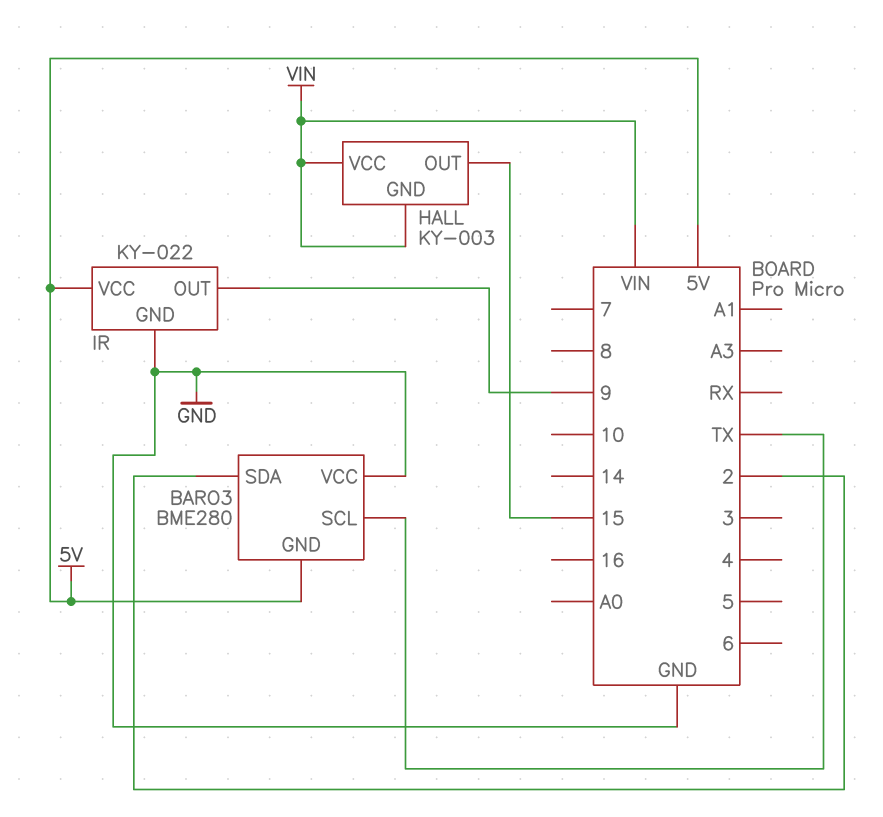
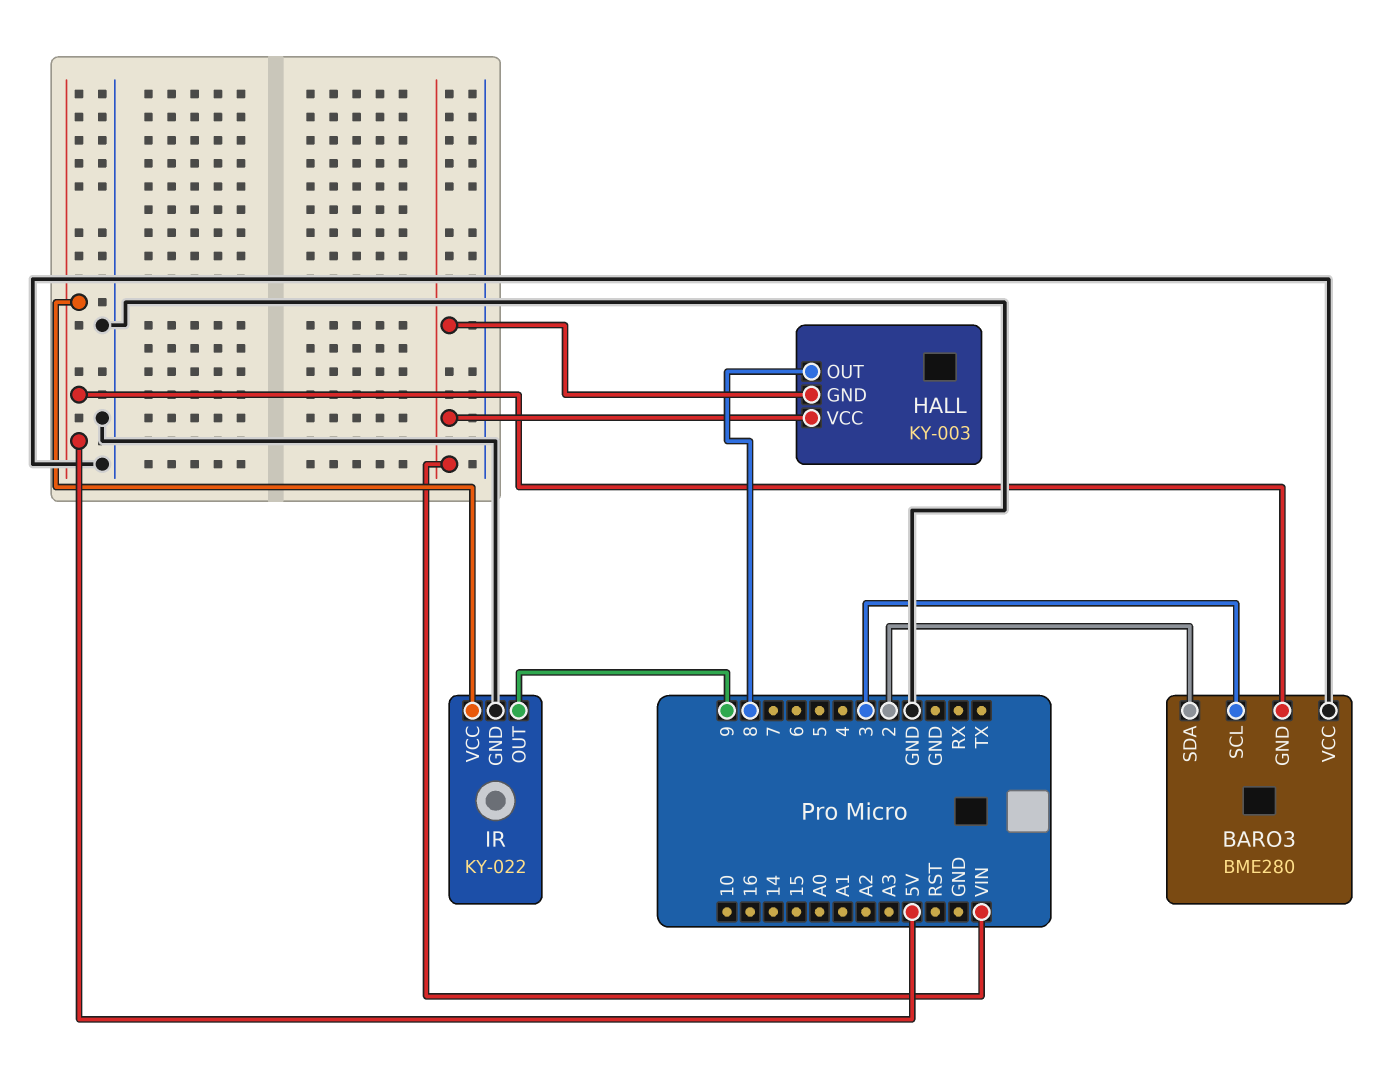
BARO3 pin SCL: TX -> 3
HALL pin OUT: 15 -> 8

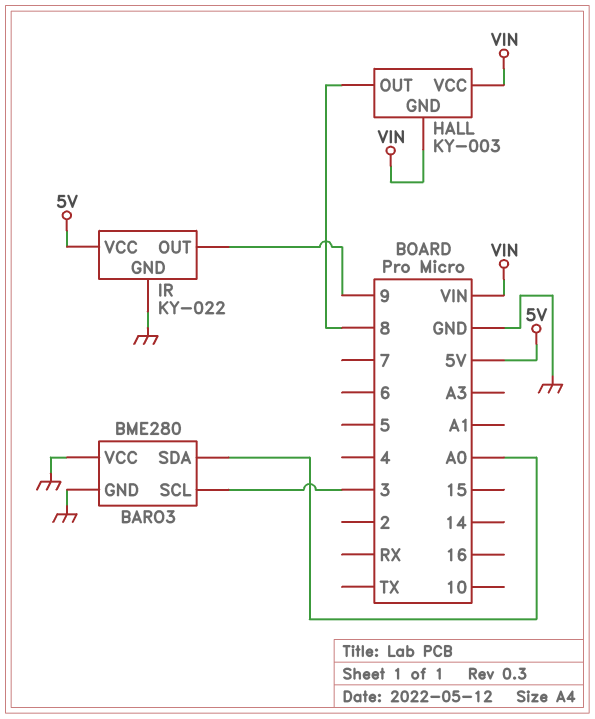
BARO3 pin GND: 5V -> GND
BARO3 pin SDA: 2 -> A0

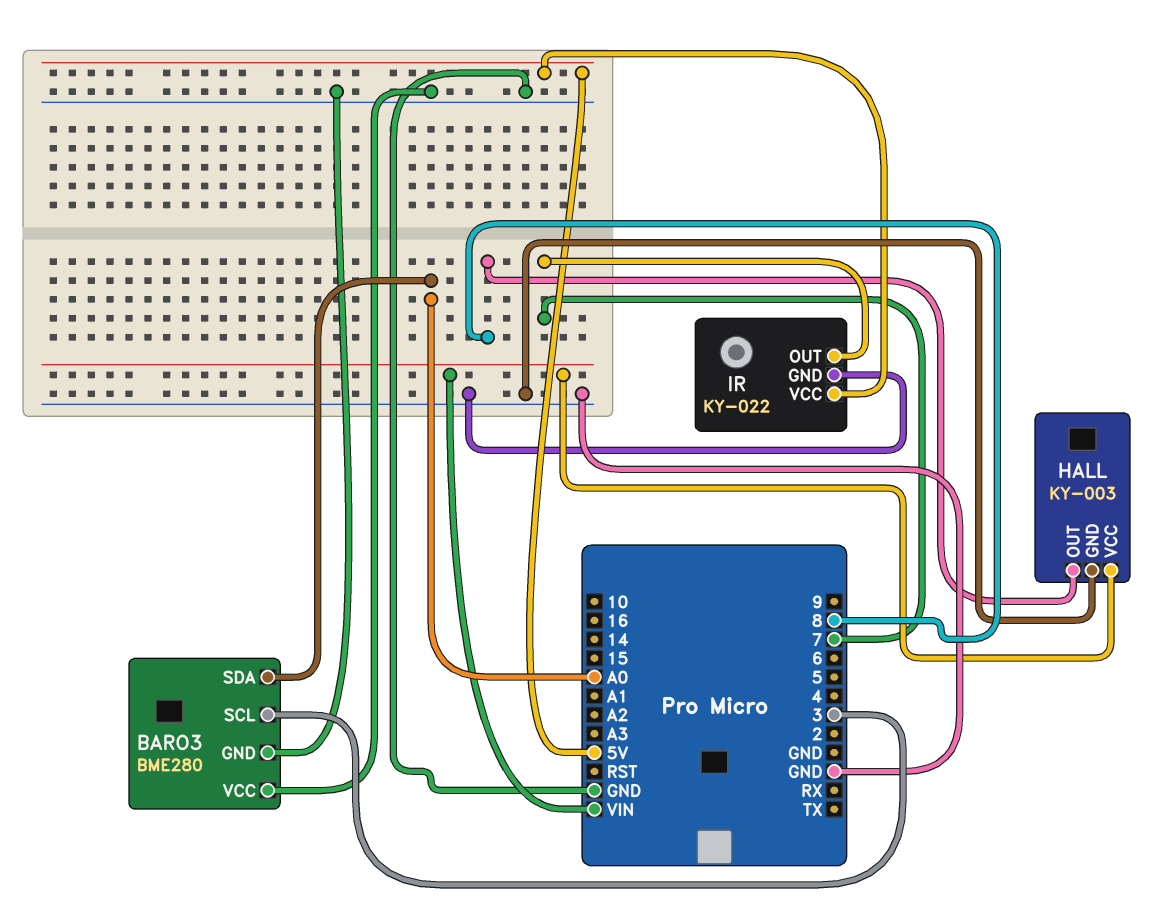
HALL pin GND: VIN -> GND
IR pin OUT: 9 -> 7

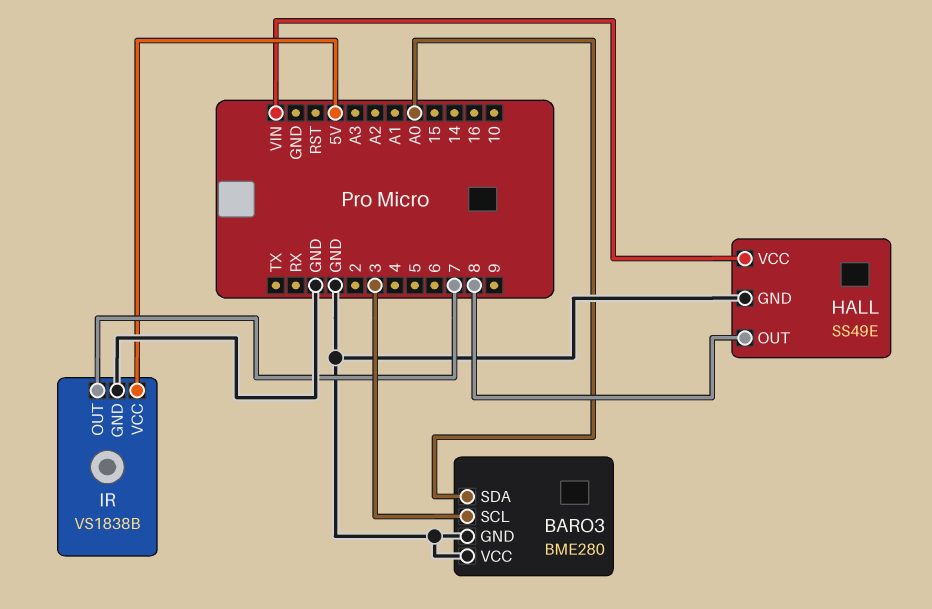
HALL: KY-003 -> SS49E
IR: KY-022 -> VS1838B

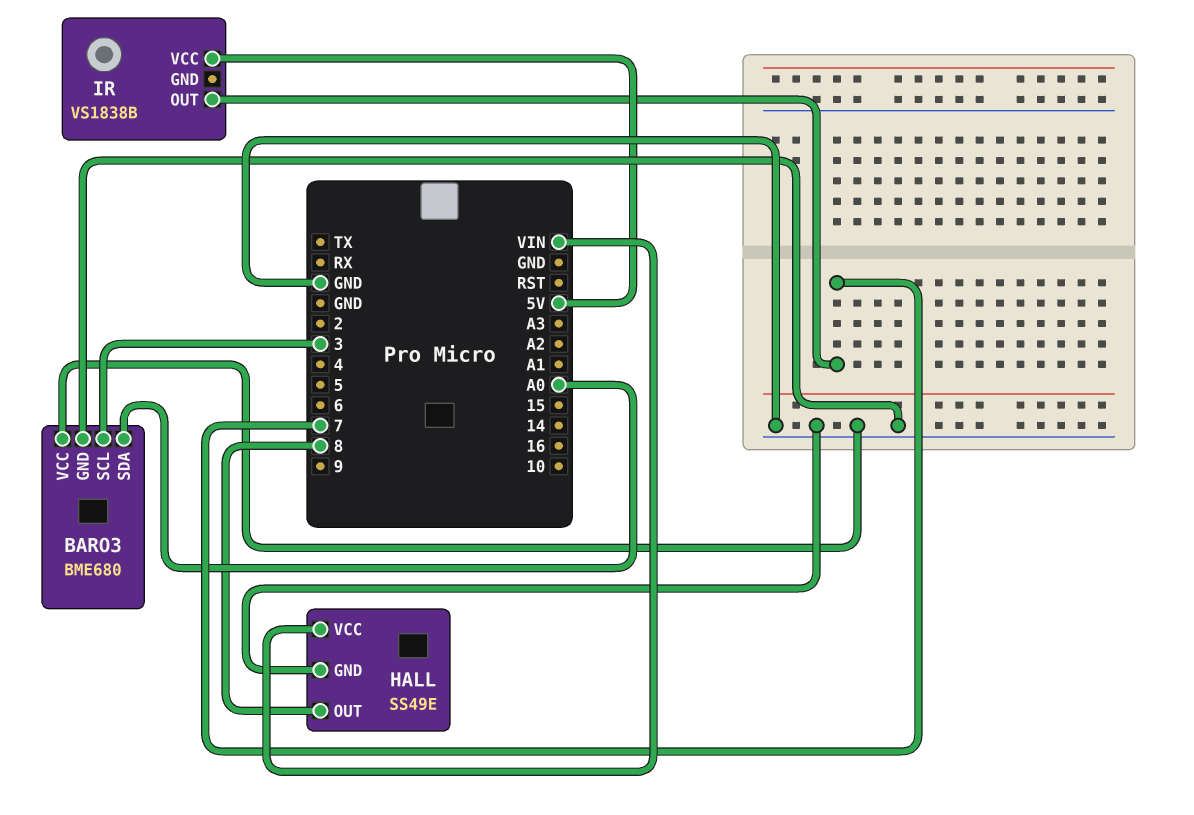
BARO3: BME280 -> BME680
IR pin GND: GND -> none

